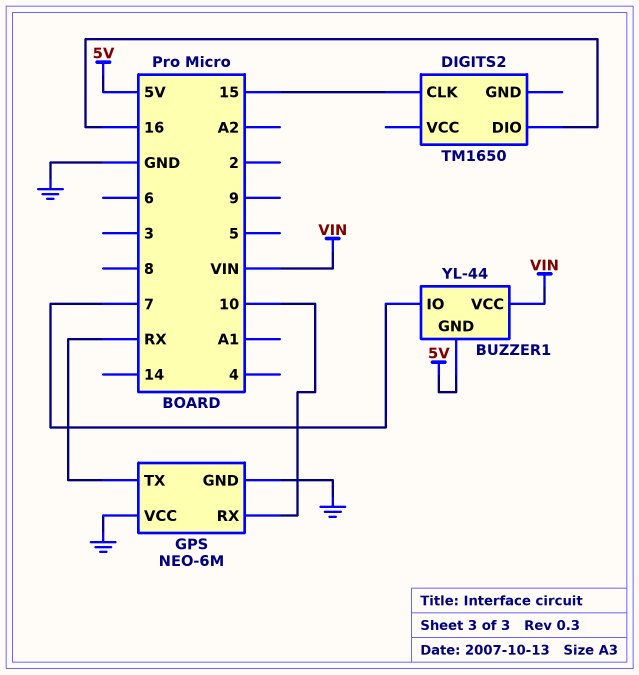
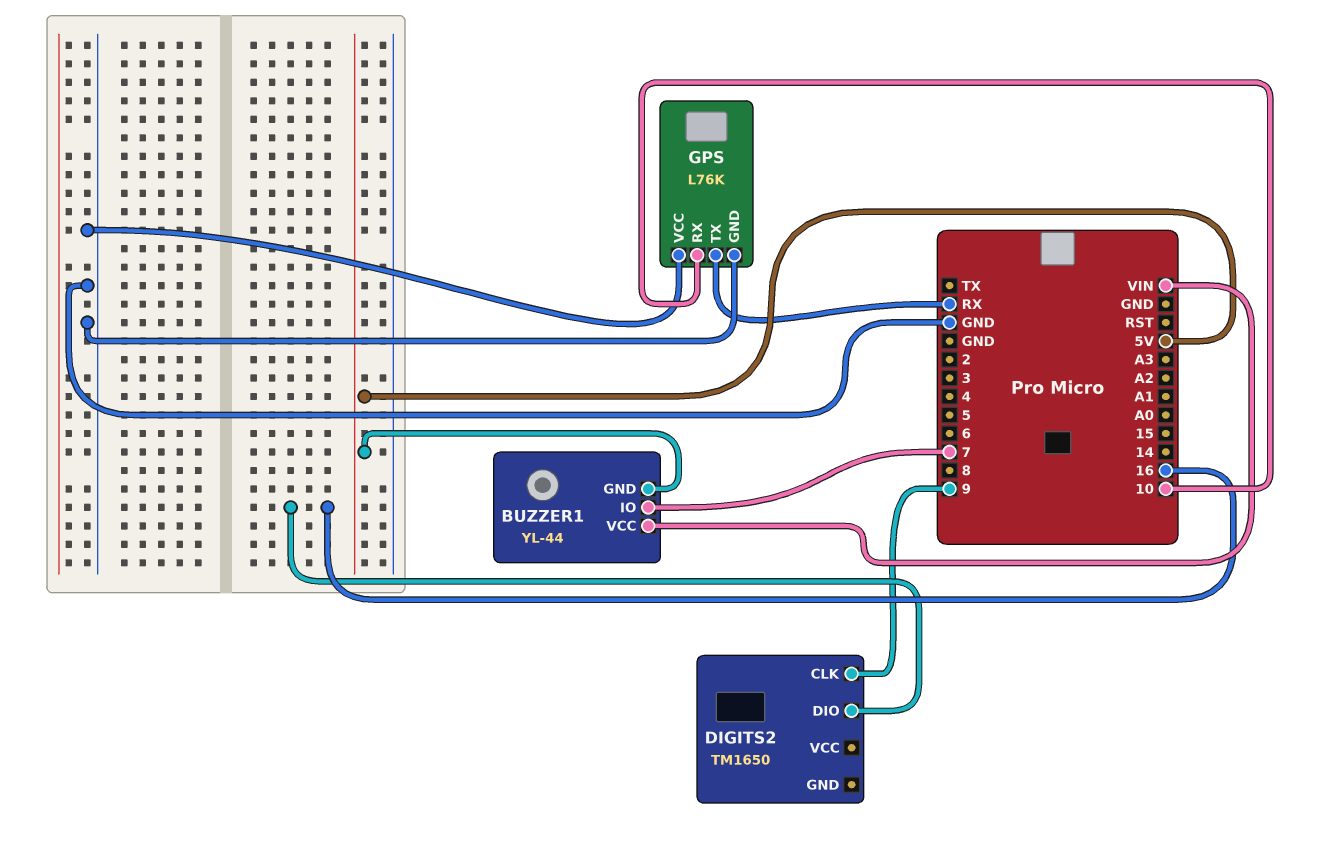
DIGITS2 pin CLK: 15 -> 9
GPS: NEO-6M -> L76K

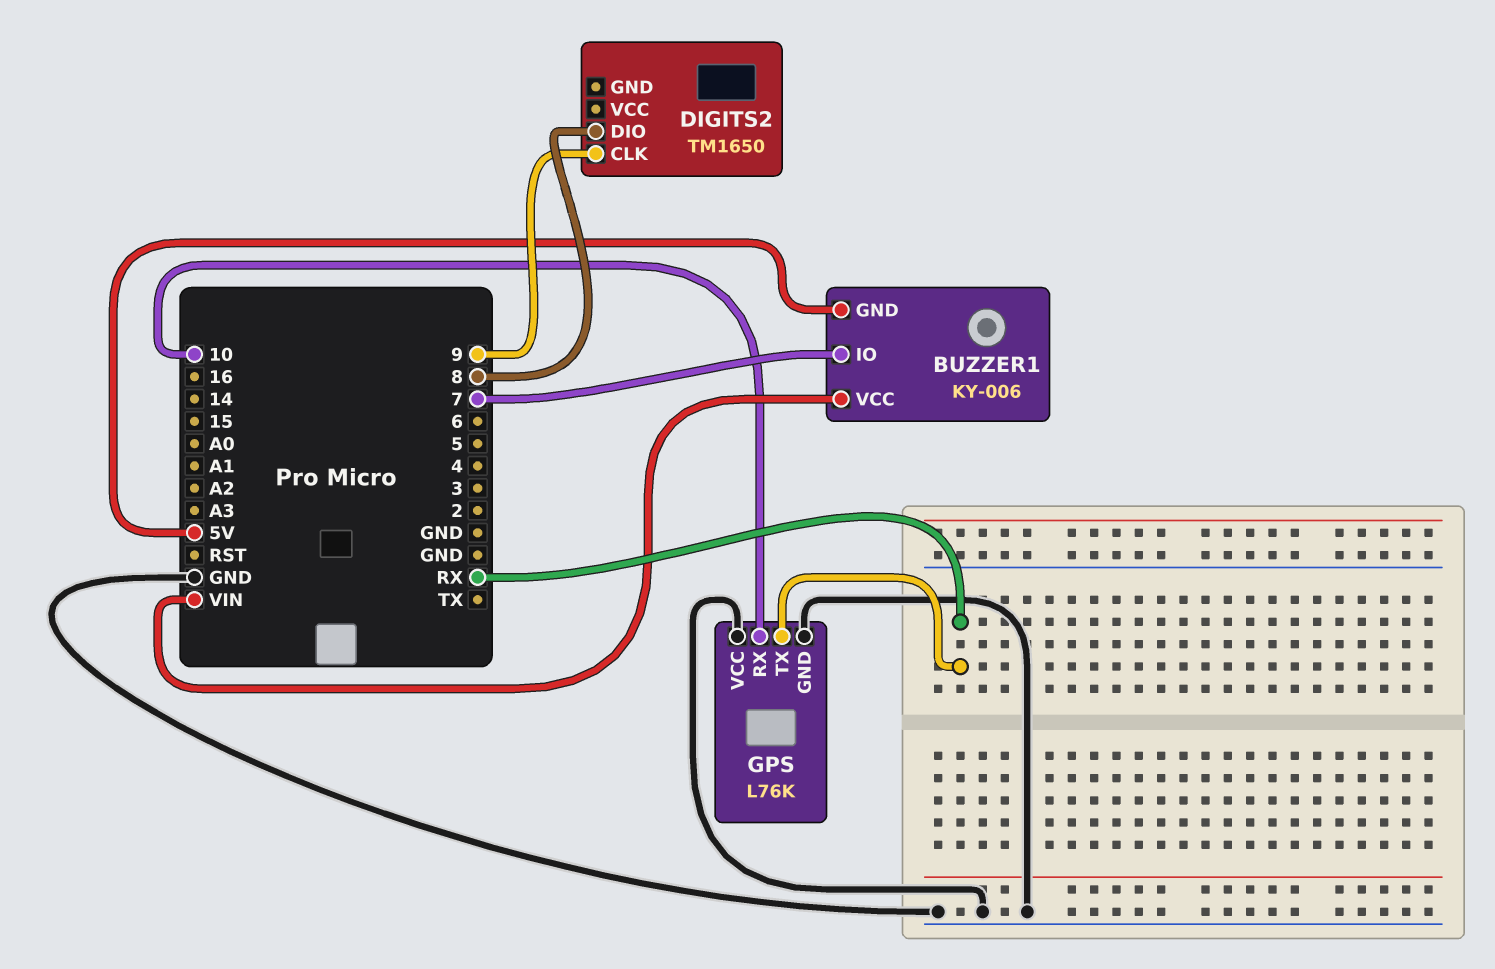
BUZZER1: YL-44 -> KY-006
DIGITS2 pin DIO: 16 -> 8

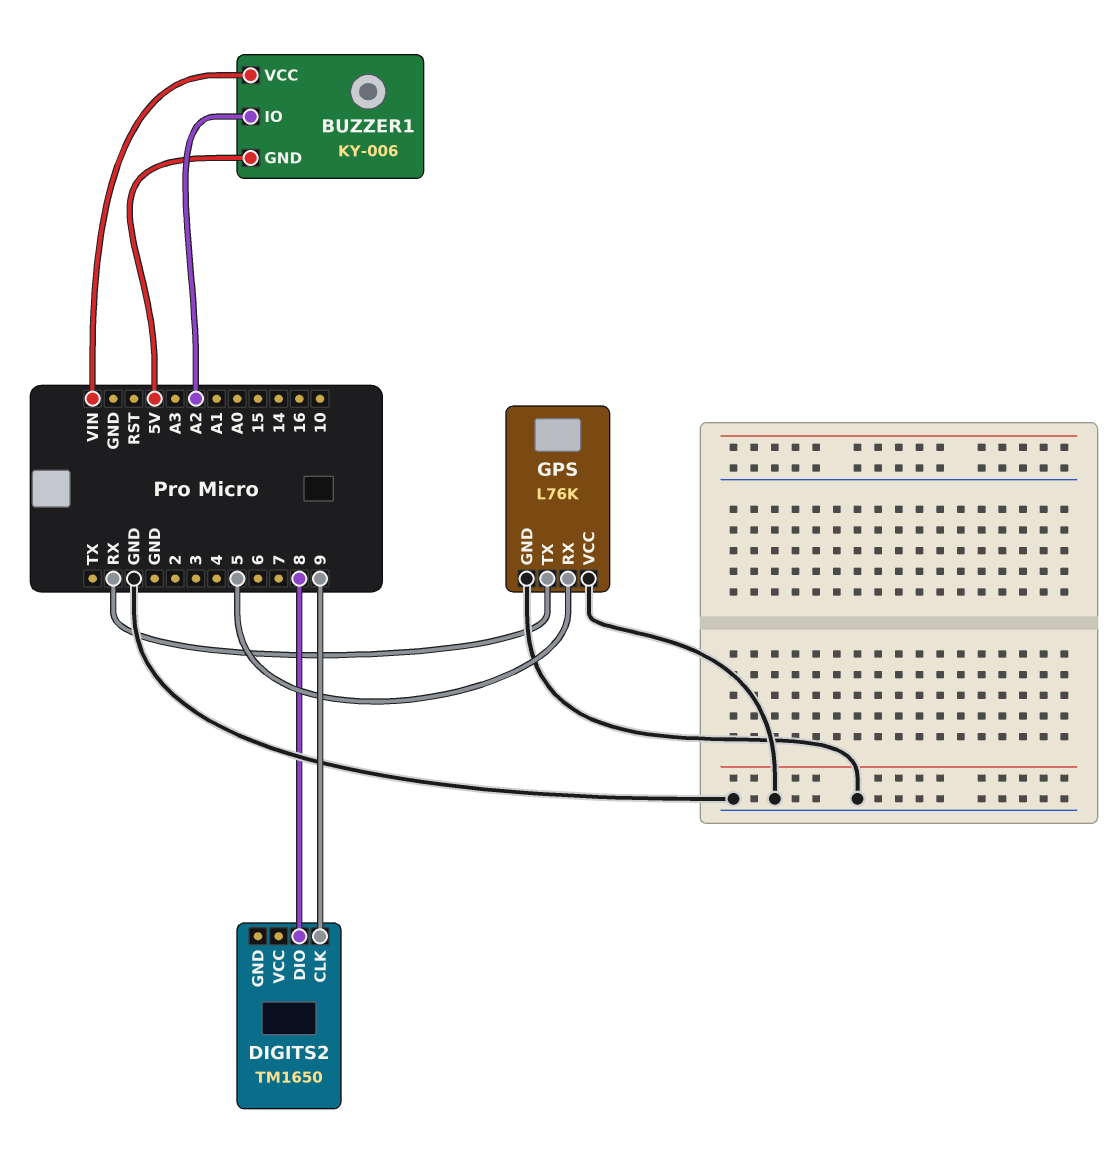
BUZZER1 pin IO: 7 -> A2
GPS pin RX: 10 -> 5

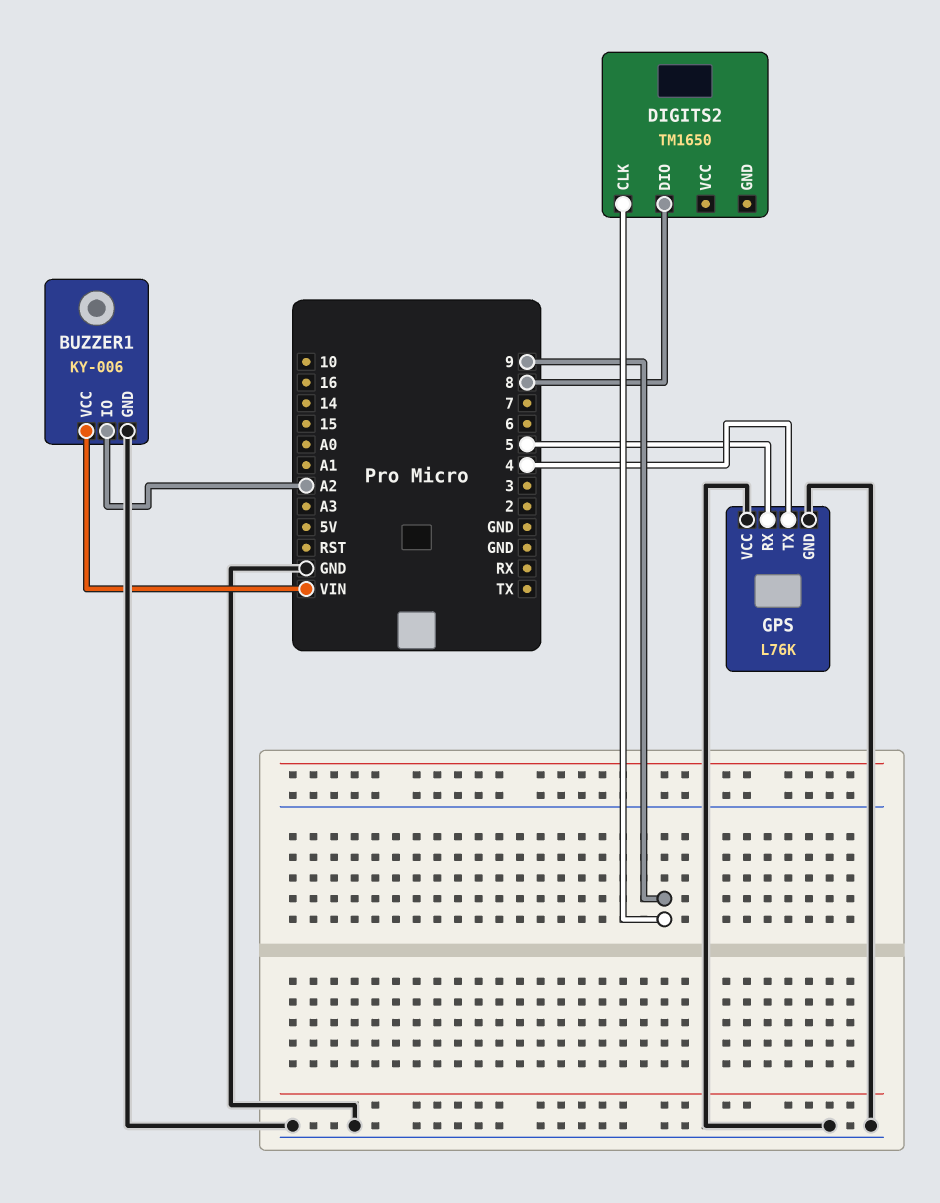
BUZZER1 pin GND: 5V -> GND
GPS pin TX: RX -> 4

